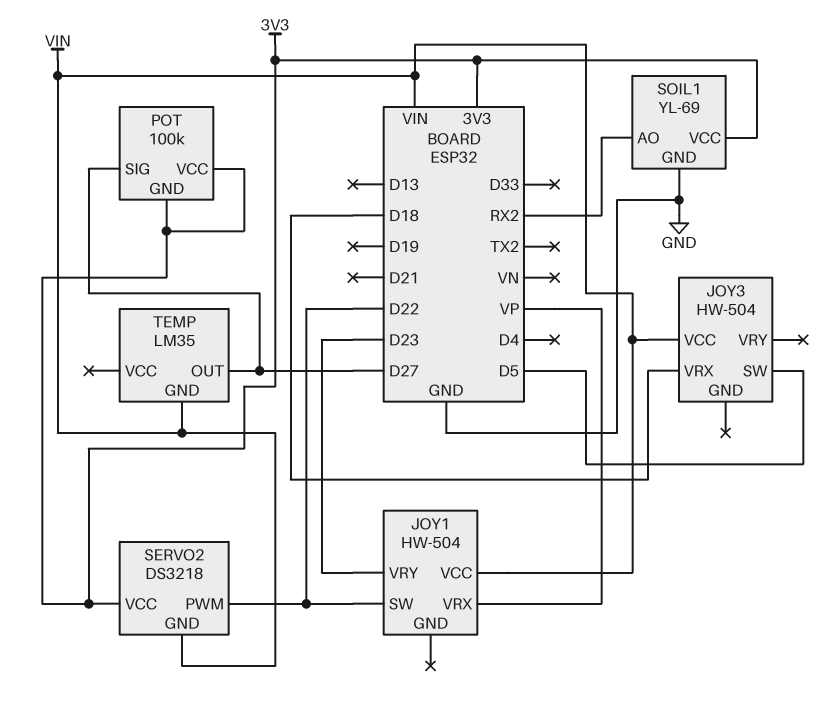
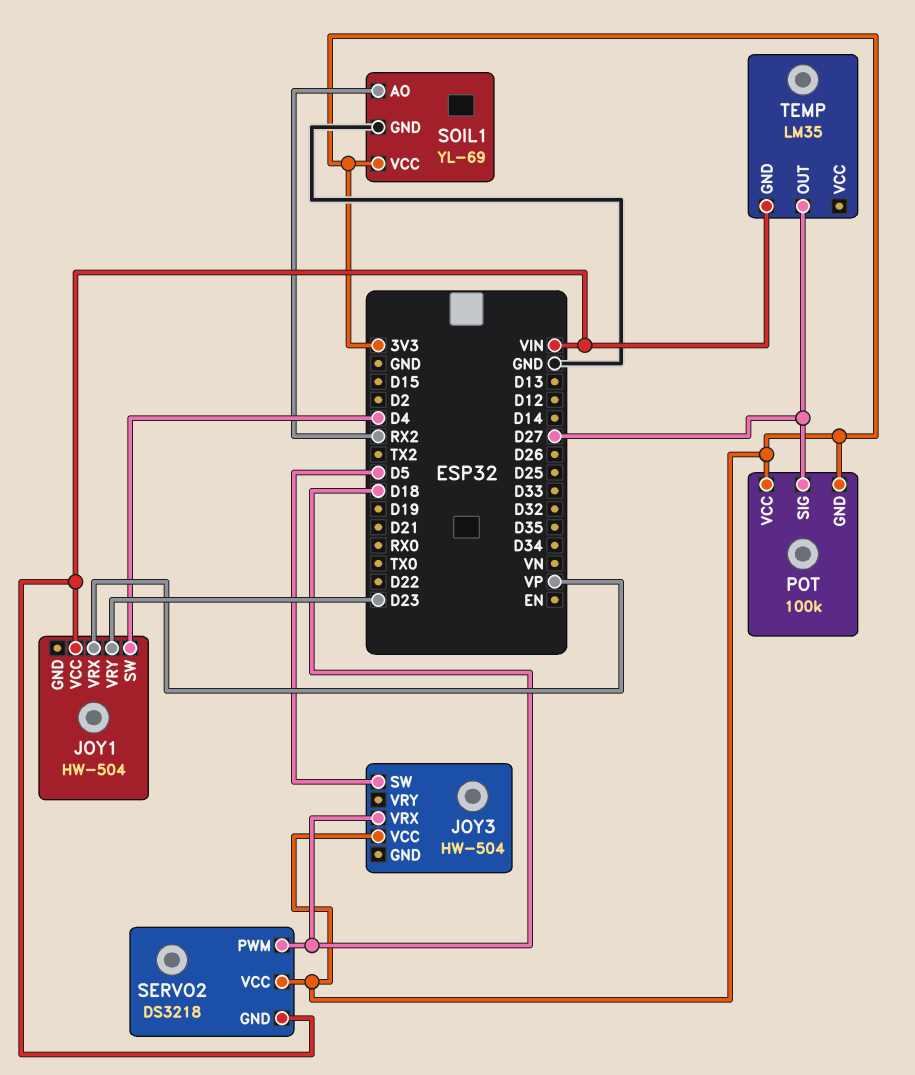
JOY1 pin SW: D22 -> D4
JOY3 pin VCC: VIN -> 3V3
SERVO2 pin PWM: D22 -> D18

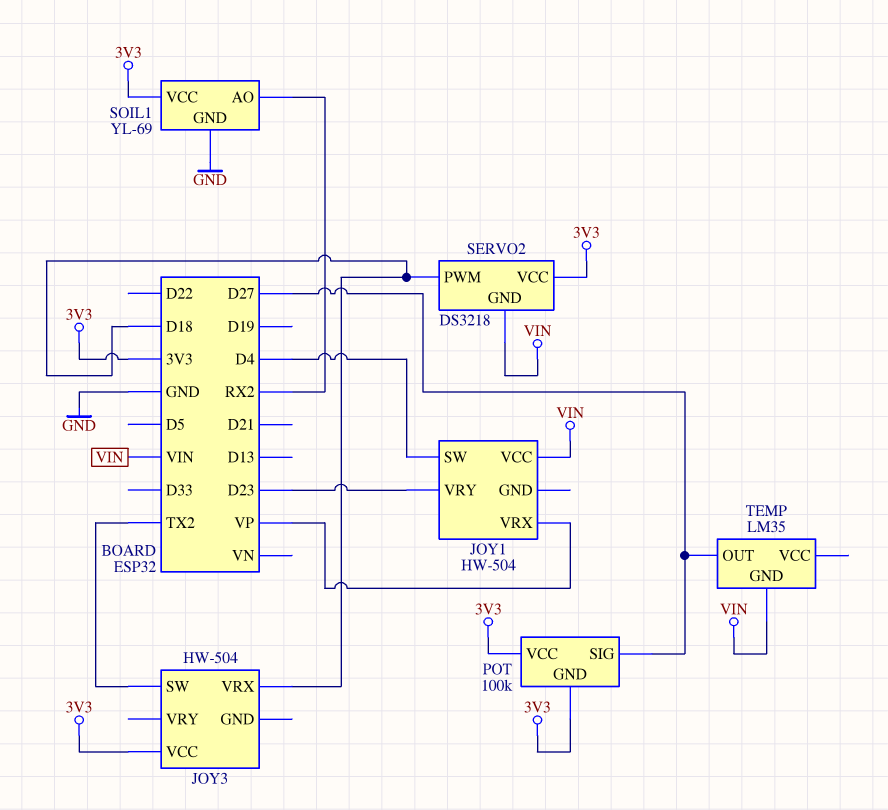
JOY3 pin SW: D5 -> TX2

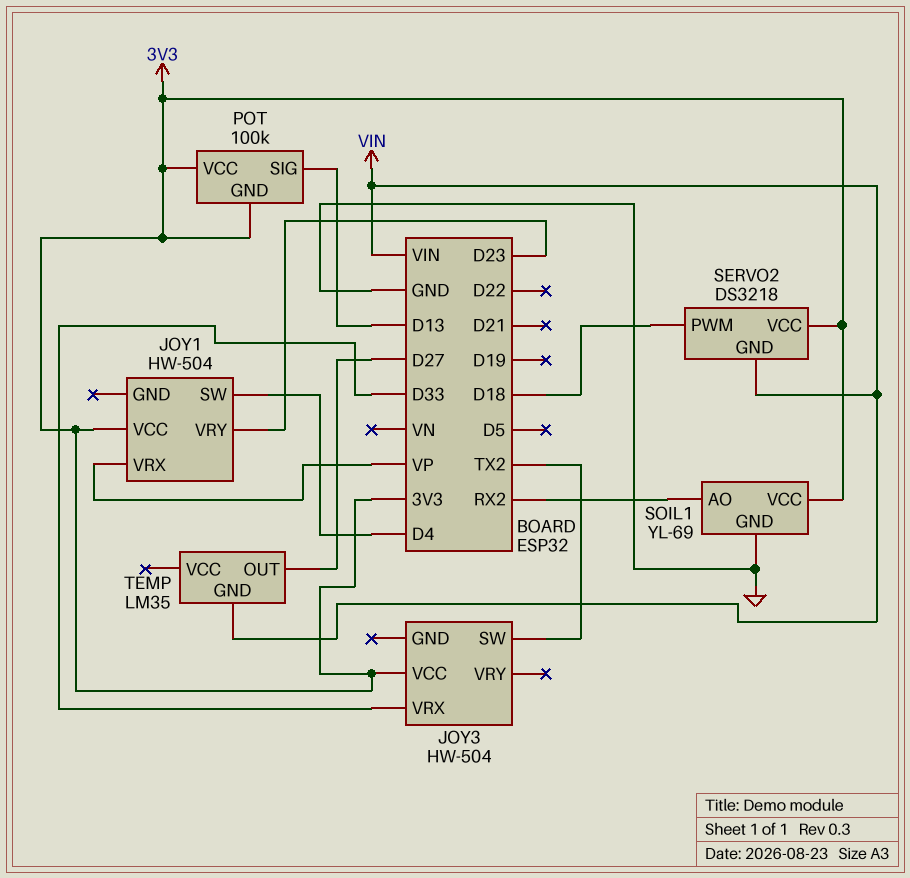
JOY1 pin VCC: VIN -> 3V3
JOY3 pin VRX: D18 -> D33
POT pin SIG: D27 -> D13

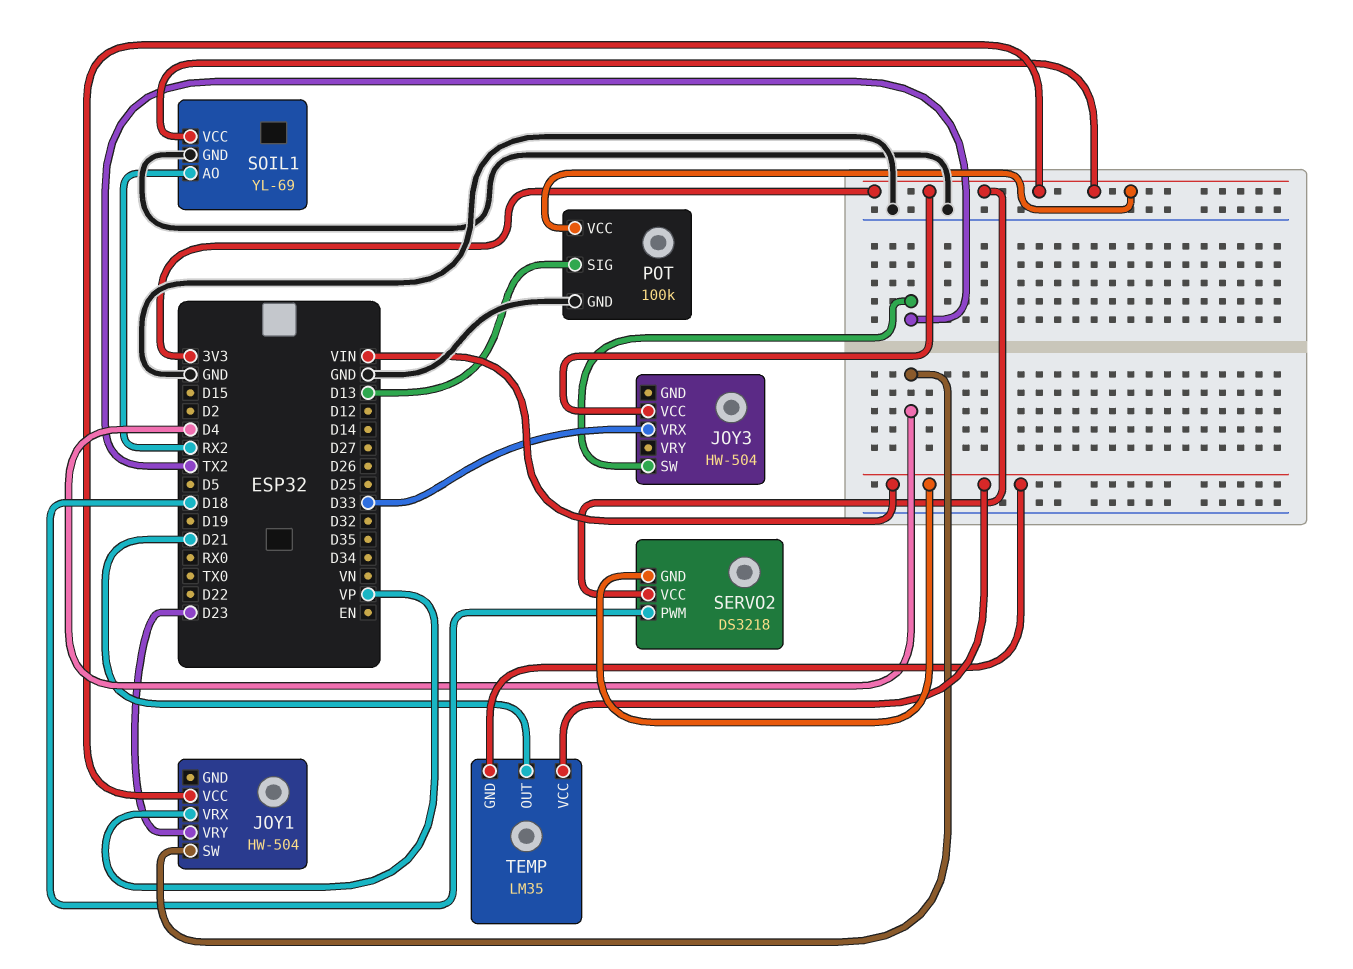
POT pin GND: 3V3 -> GND
TEMP pin OUT: D27 -> D21
TEMP pin VCC: none -> VIN

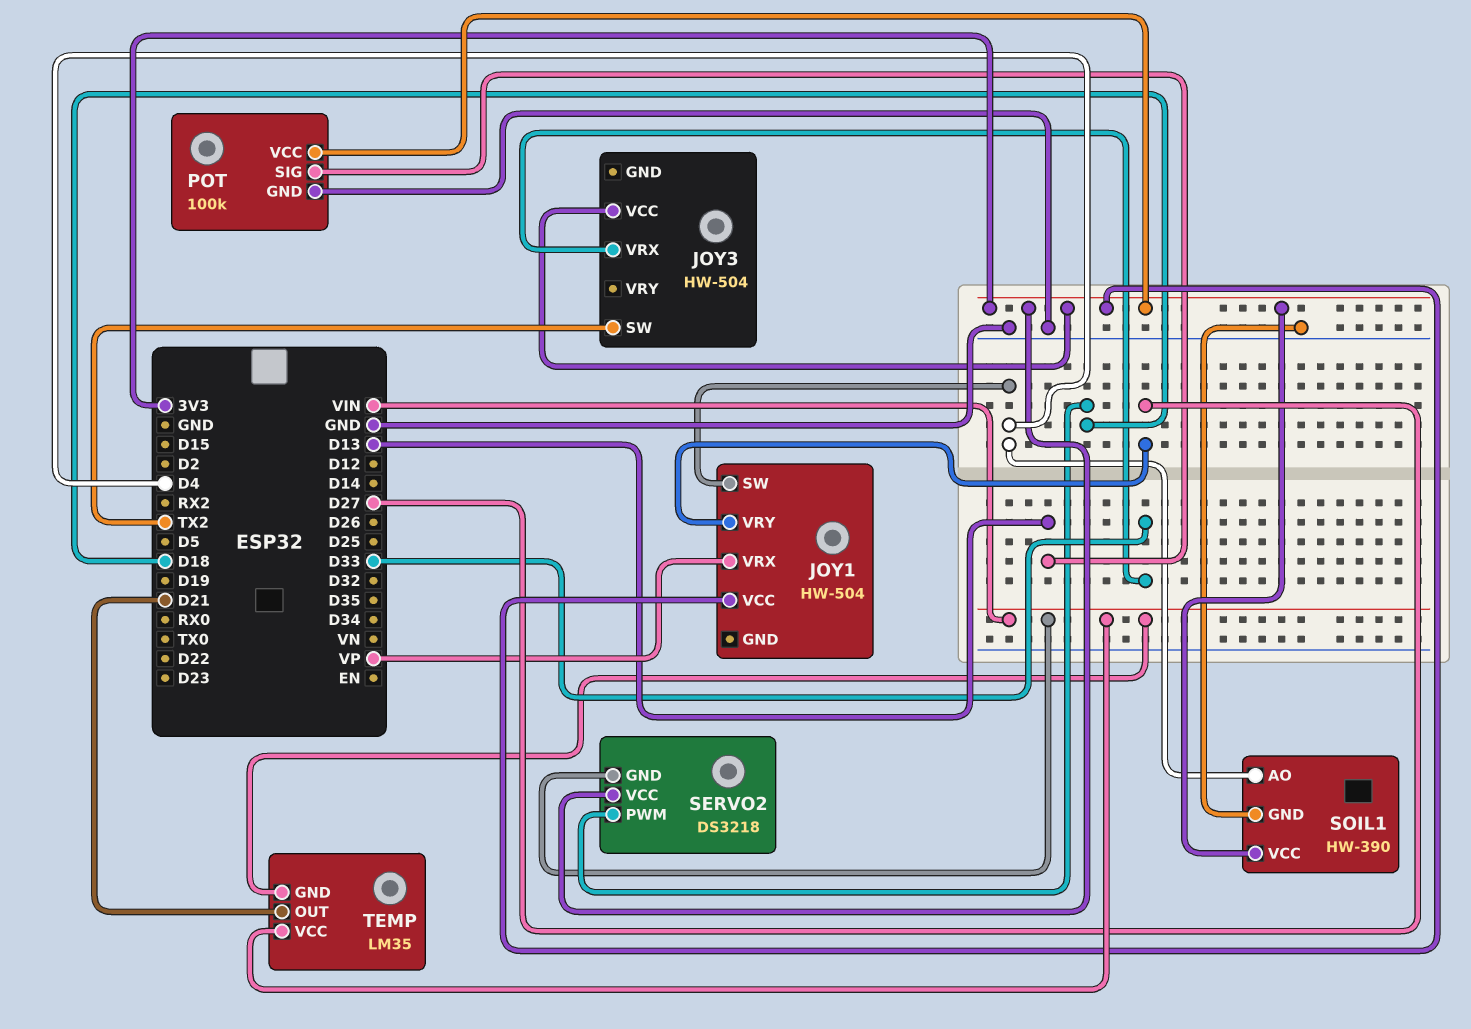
JOY1 pin VRY: D23 -> D27
SOIL1: YL-69 -> HW-390
SOIL1 pin AO: RX2 -> D4

